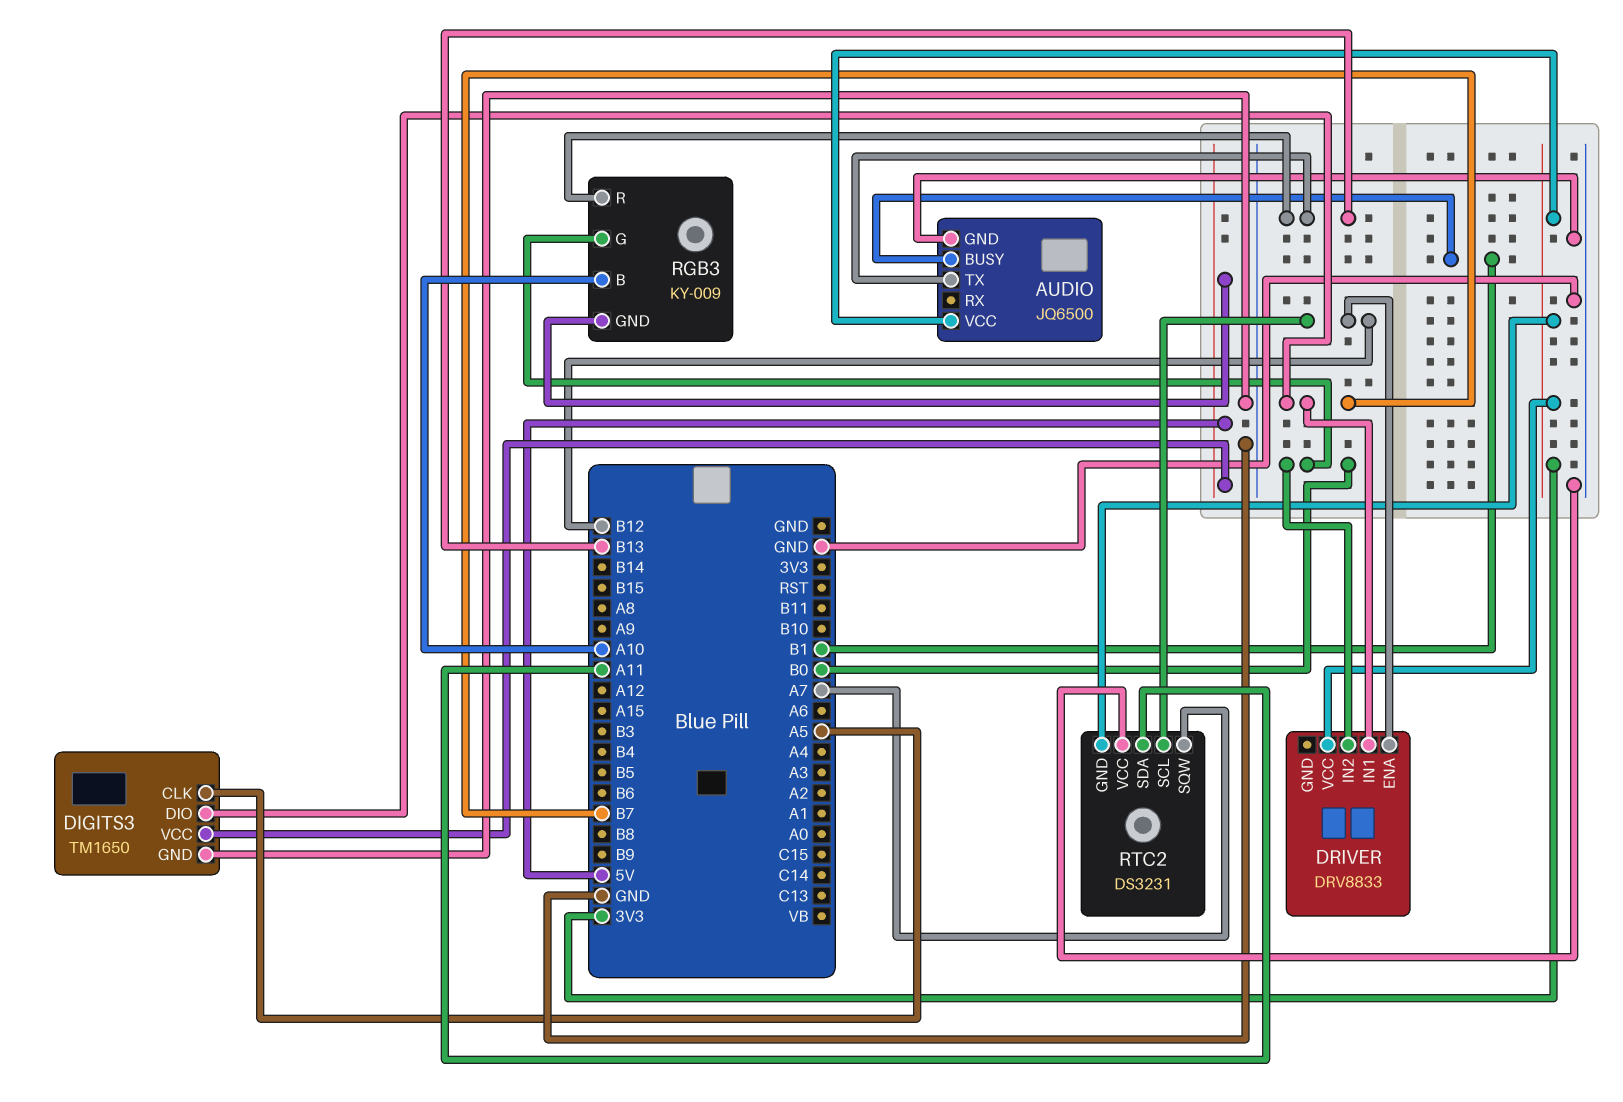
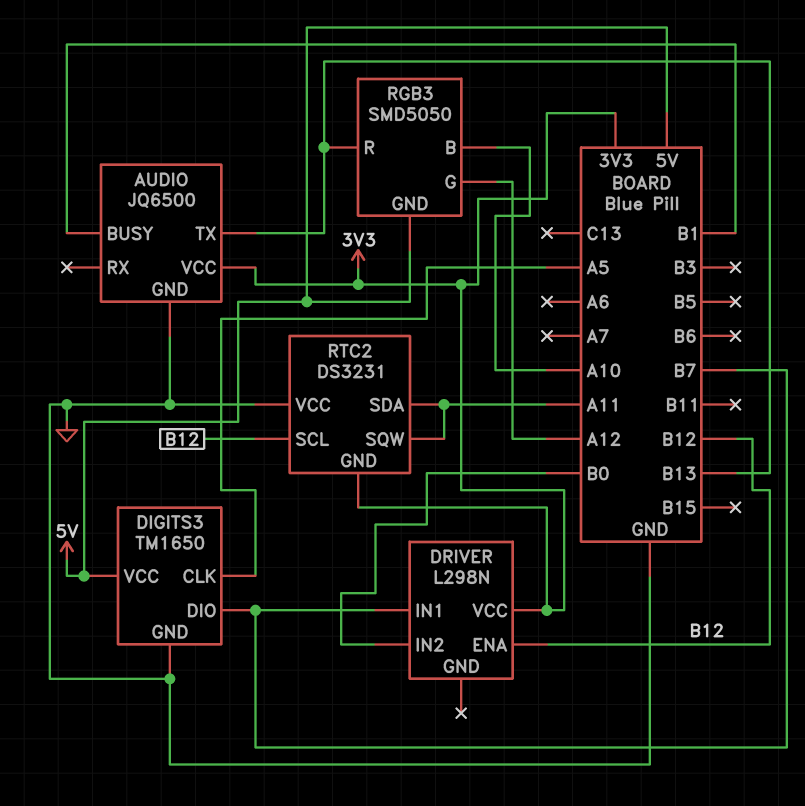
DRIVER: DRV8833 -> L298N
RGB3: KY-009 -> SMD5050
RGB3 pin G: B0 -> A12
RTC2 pin SQW: A7 -> A11

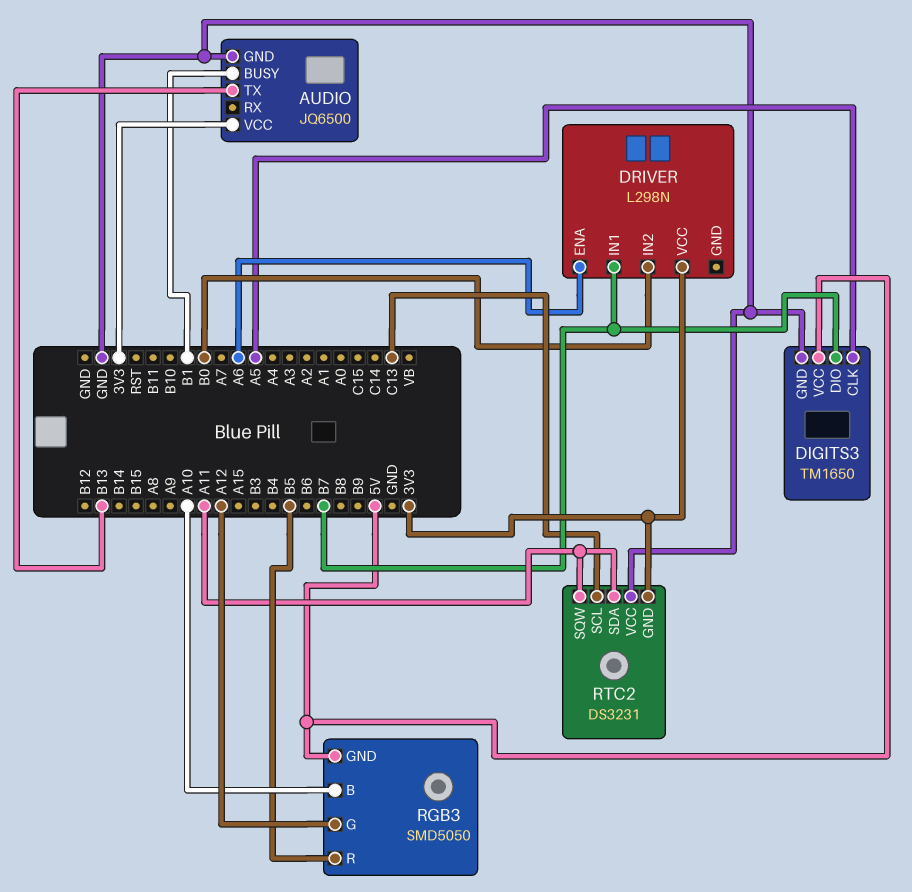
DRIVER pin ENA: B12 -> A6
RGB3 pin R: B13 -> B5
RTC2 pin SCL: B12 -> C13

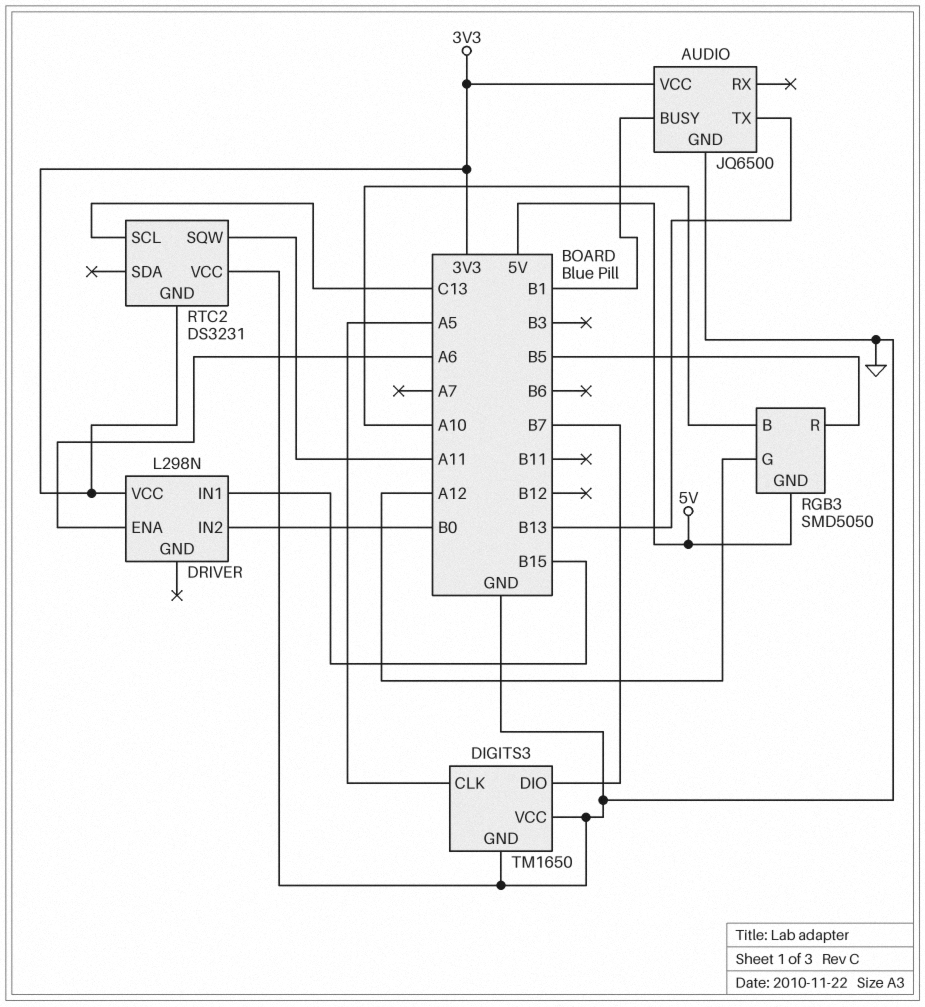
DIGITS3 pin VCC: 5V -> GND
DRIVER pin IN1: B7 -> B15
RTC2 pin SDA: A11 -> none

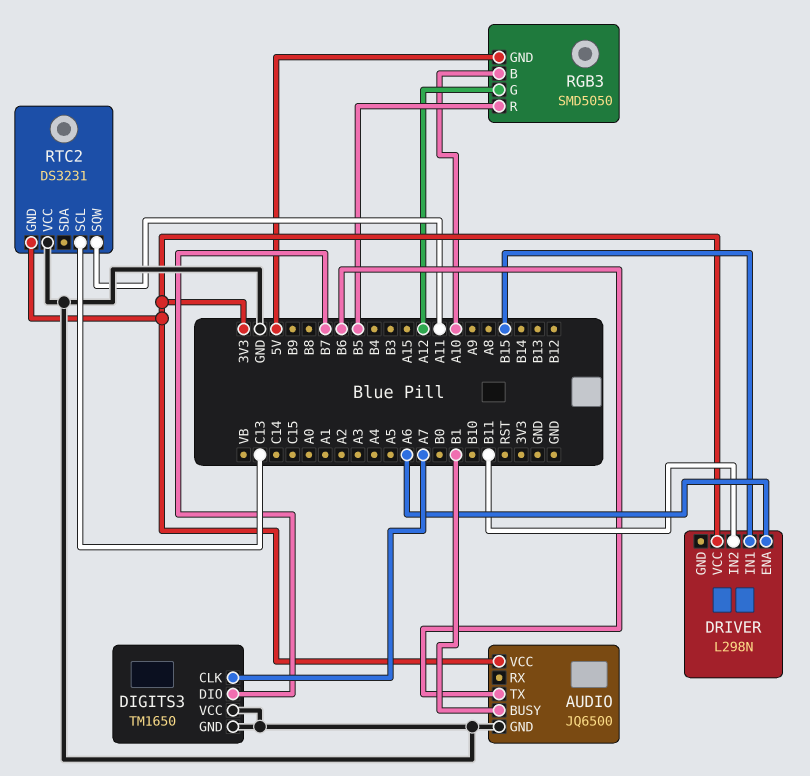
AUDIO pin TX: B13 -> B6
DIGITS3 pin CLK: A5 -> A7
DRIVER pin IN2: B0 -> B11

